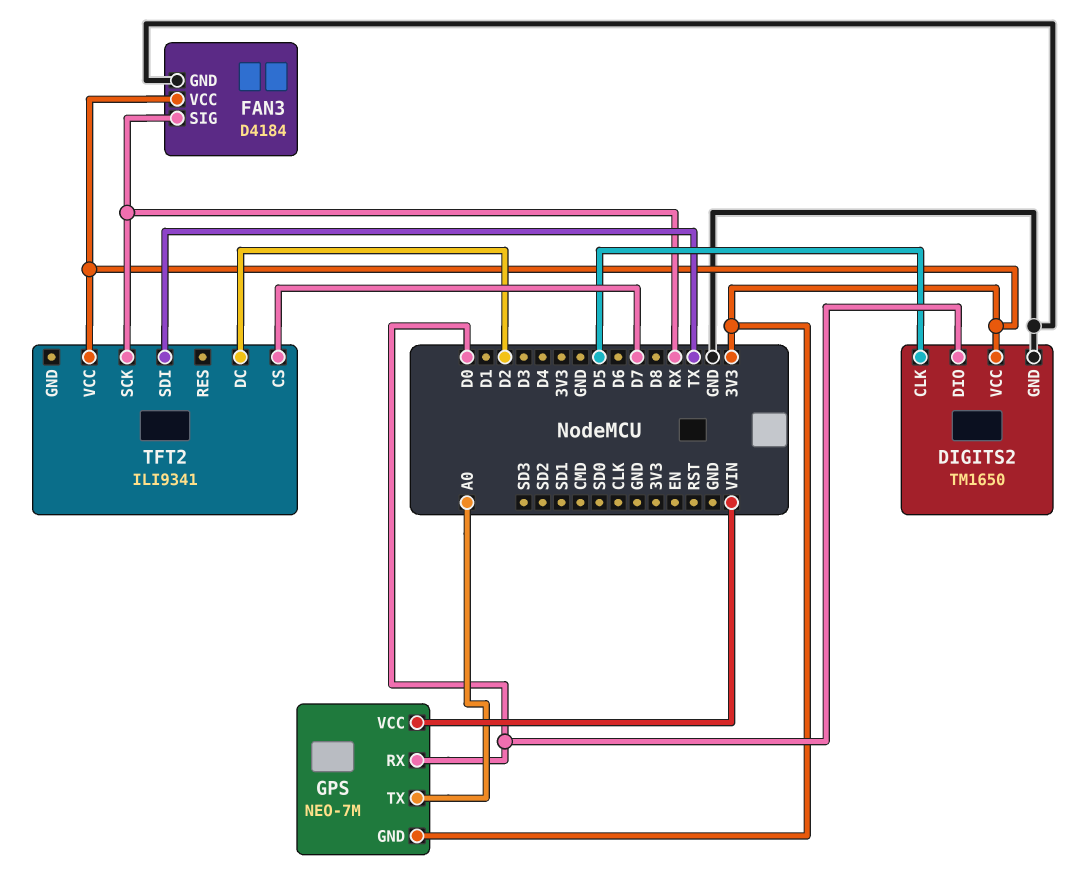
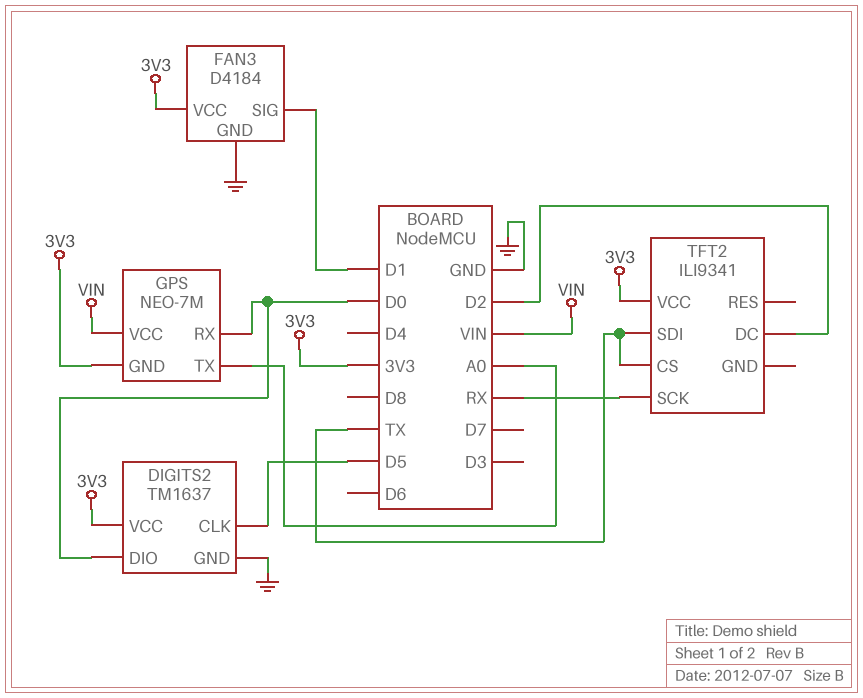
DIGITS2: TM1650 -> TM1637
FAN3 pin SIG: RX -> D1
TFT2 pin CS: D7 -> TX

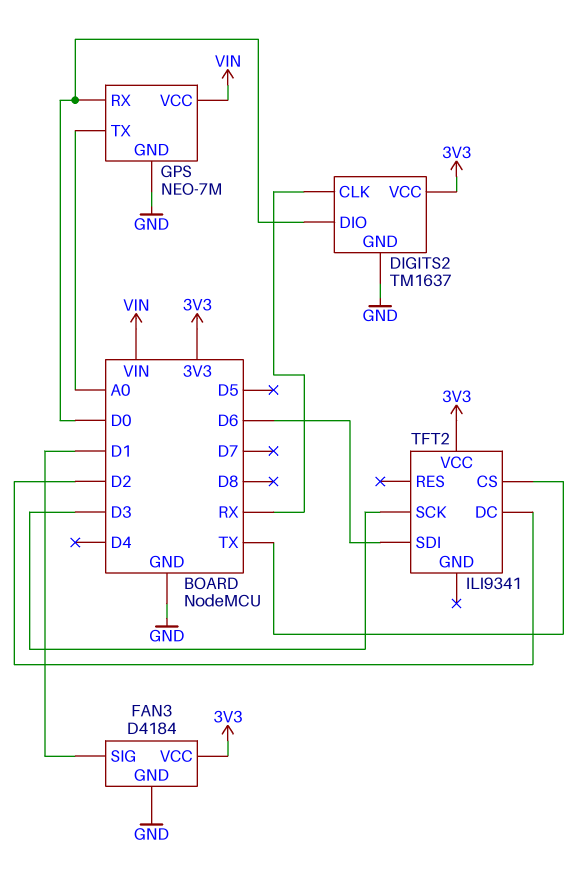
DIGITS2 pin CLK: D5 -> RX
GPS pin GND: 3V3 -> GND
TFT2 pin SCK: RX -> D3
TFT2 pin SDI: TX -> D6

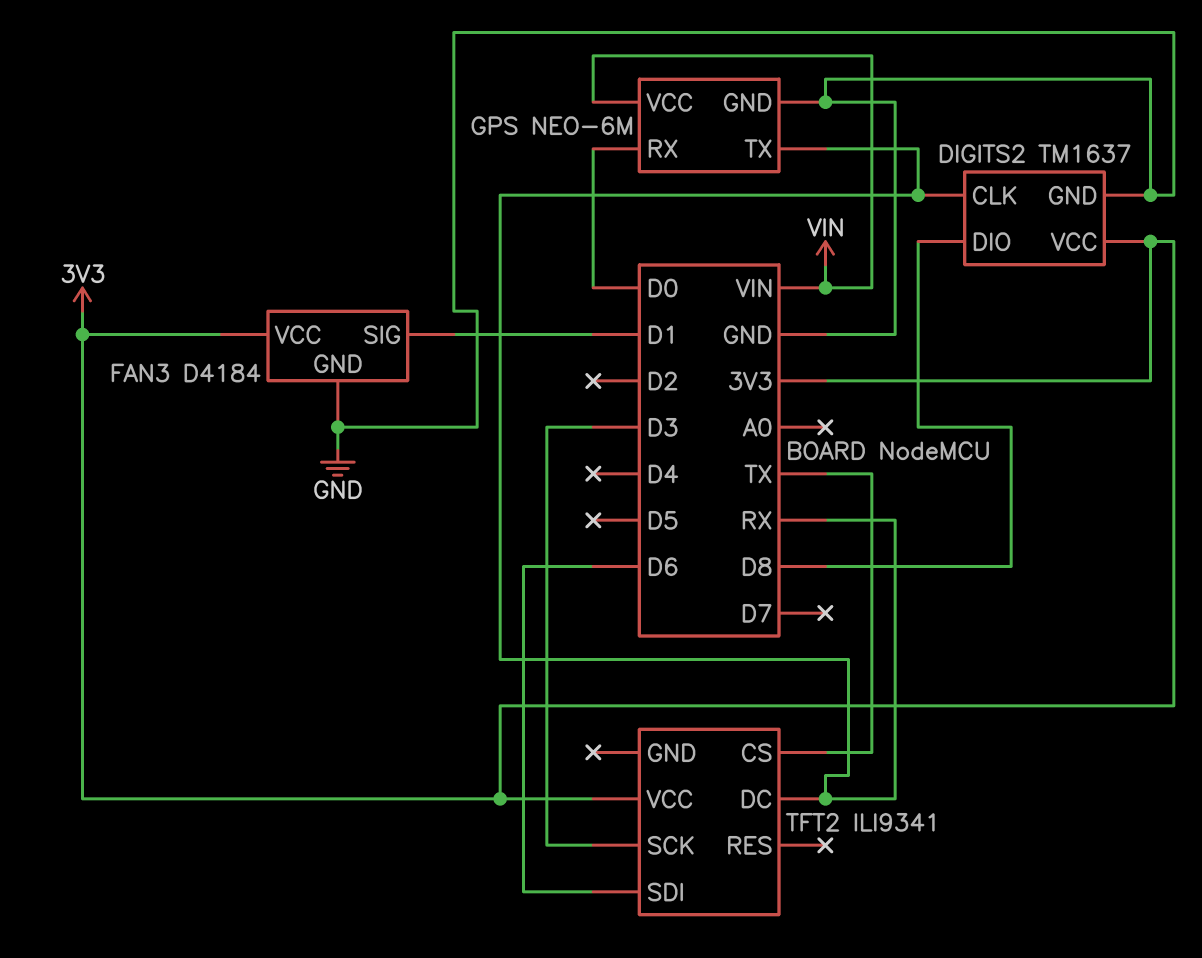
DIGITS2 pin DIO: D0 -> D8
GPS: NEO-7M -> NEO-6M
GPS pin TX: A0 -> RX
TFT2 pin DC: D2 -> RX

